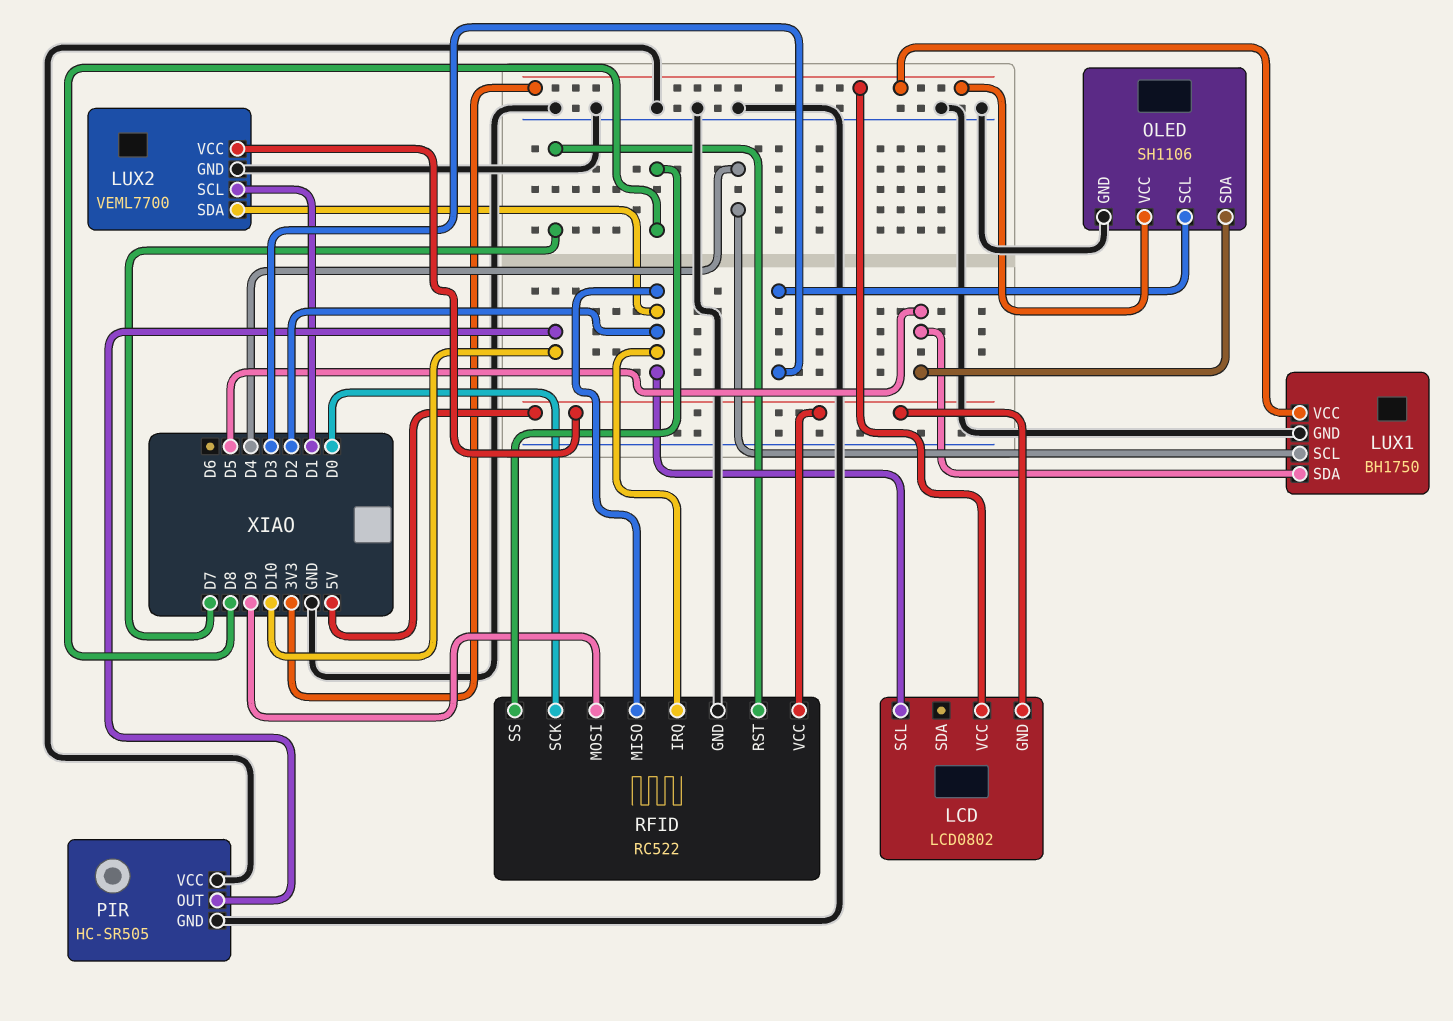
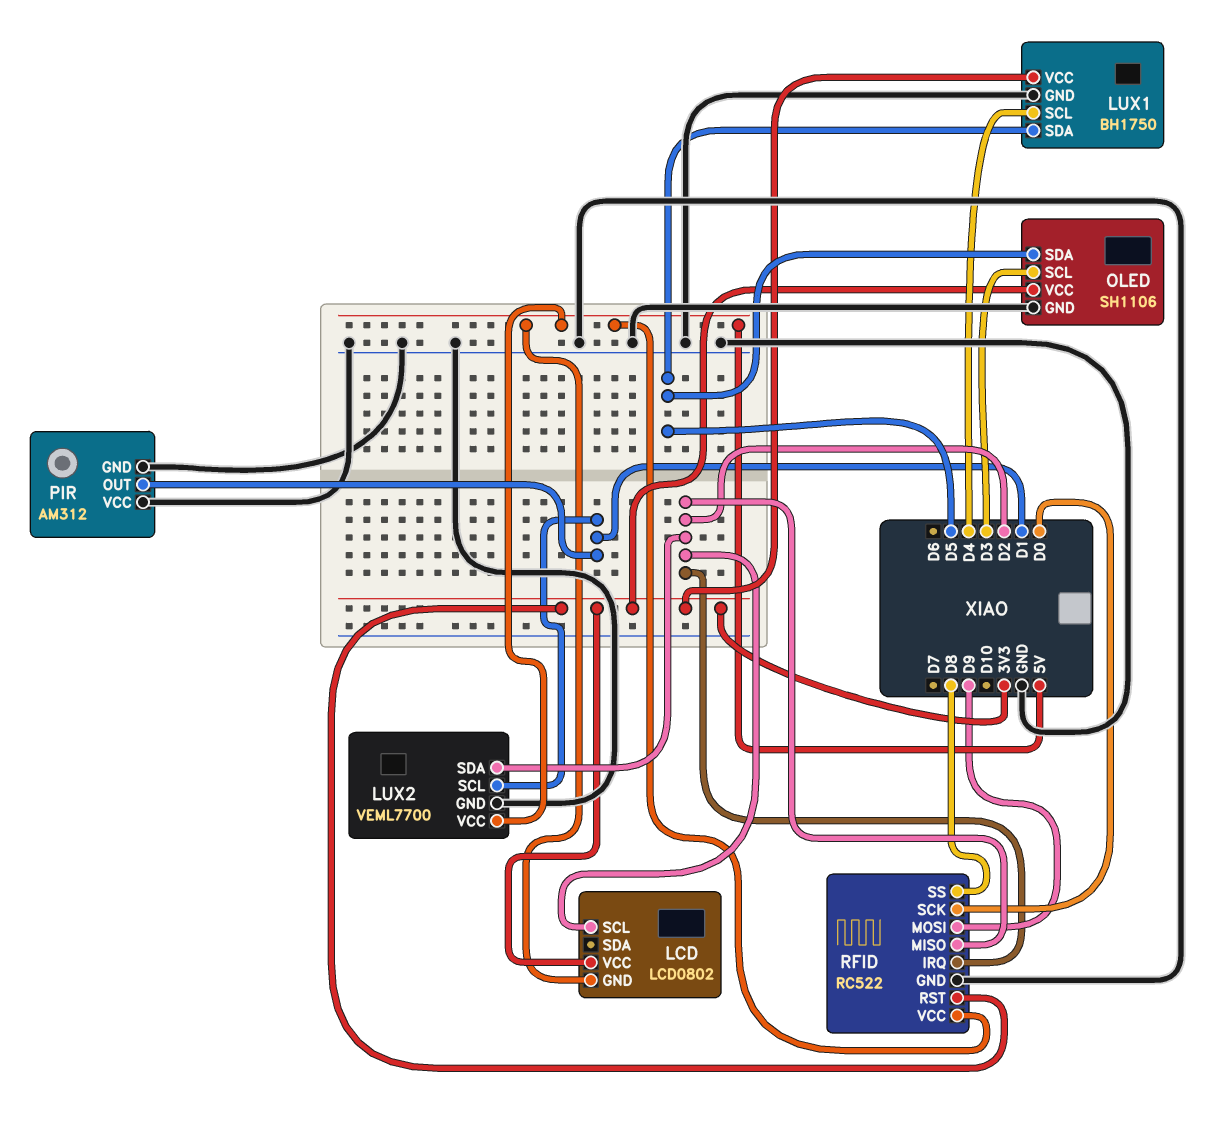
PIR: HC-SR505 -> AM312
PIR pin OUT: D10 -> D1
RFID pin RST: D7 -> 3V3

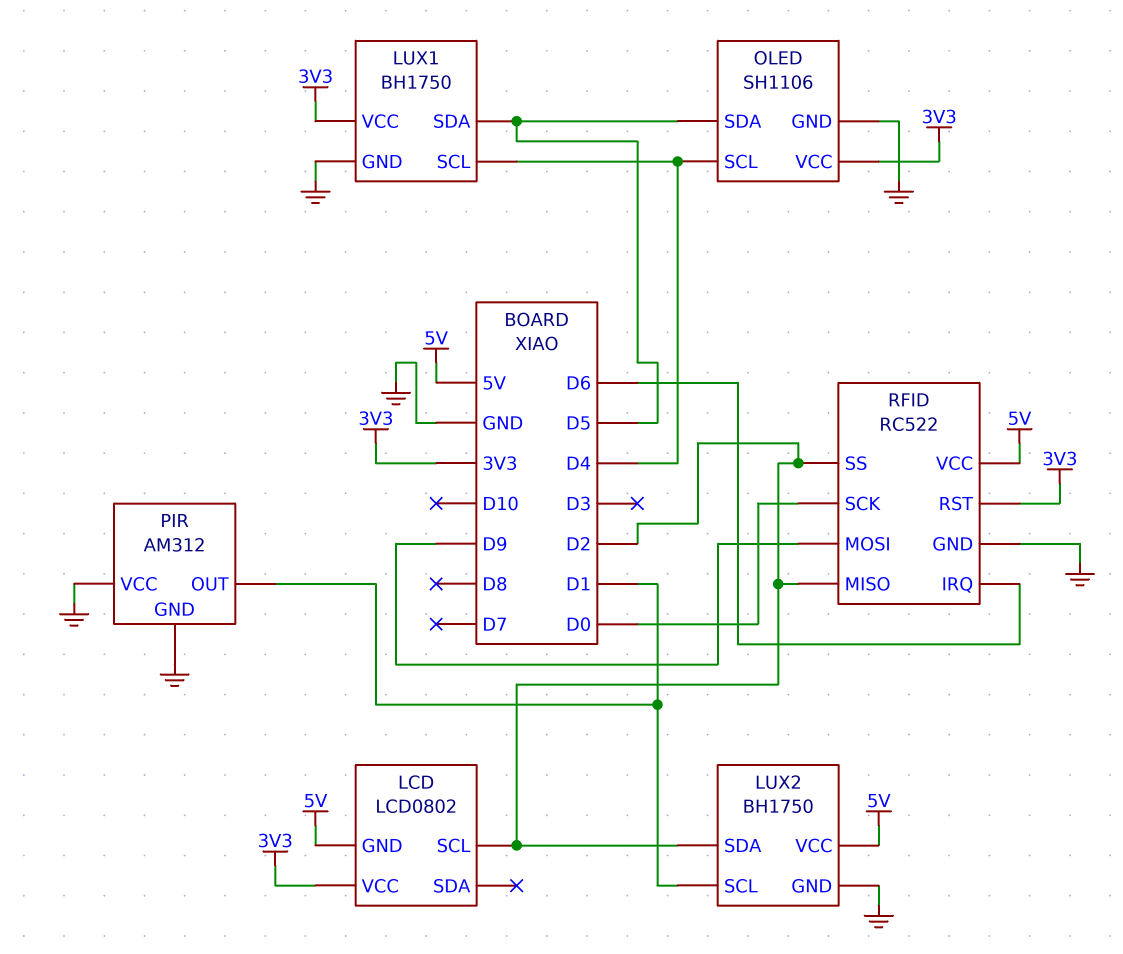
LUX2: VEML7700 -> BH1750
OLED pin SCL: D3 -> D4
RFID pin IRQ: D2 -> D6
RFID pin SS: D8 -> D2

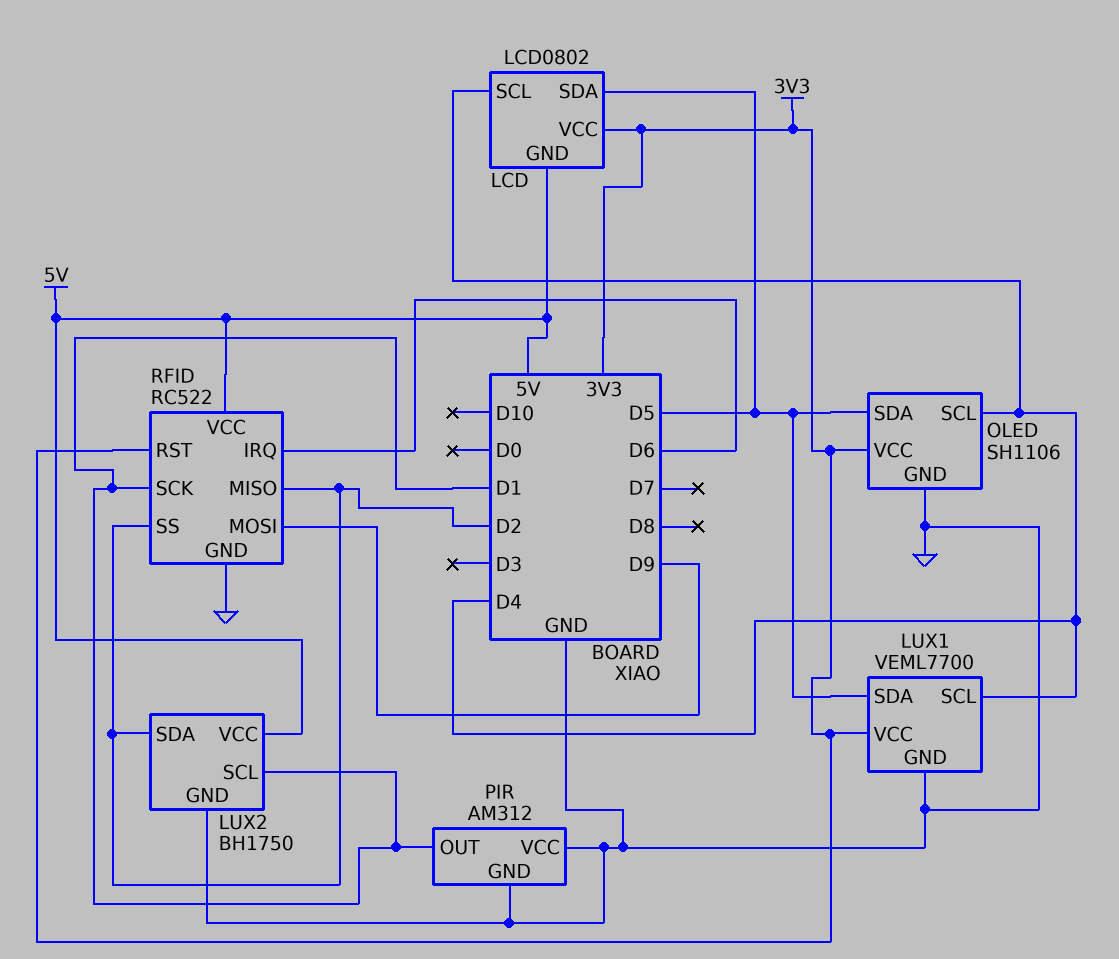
LCD pin SCL: D2 -> D4
LCD pin SDA: none -> D5
LUX1: BH1750 -> VEML7700
RFID pin SCK: D0 -> D1

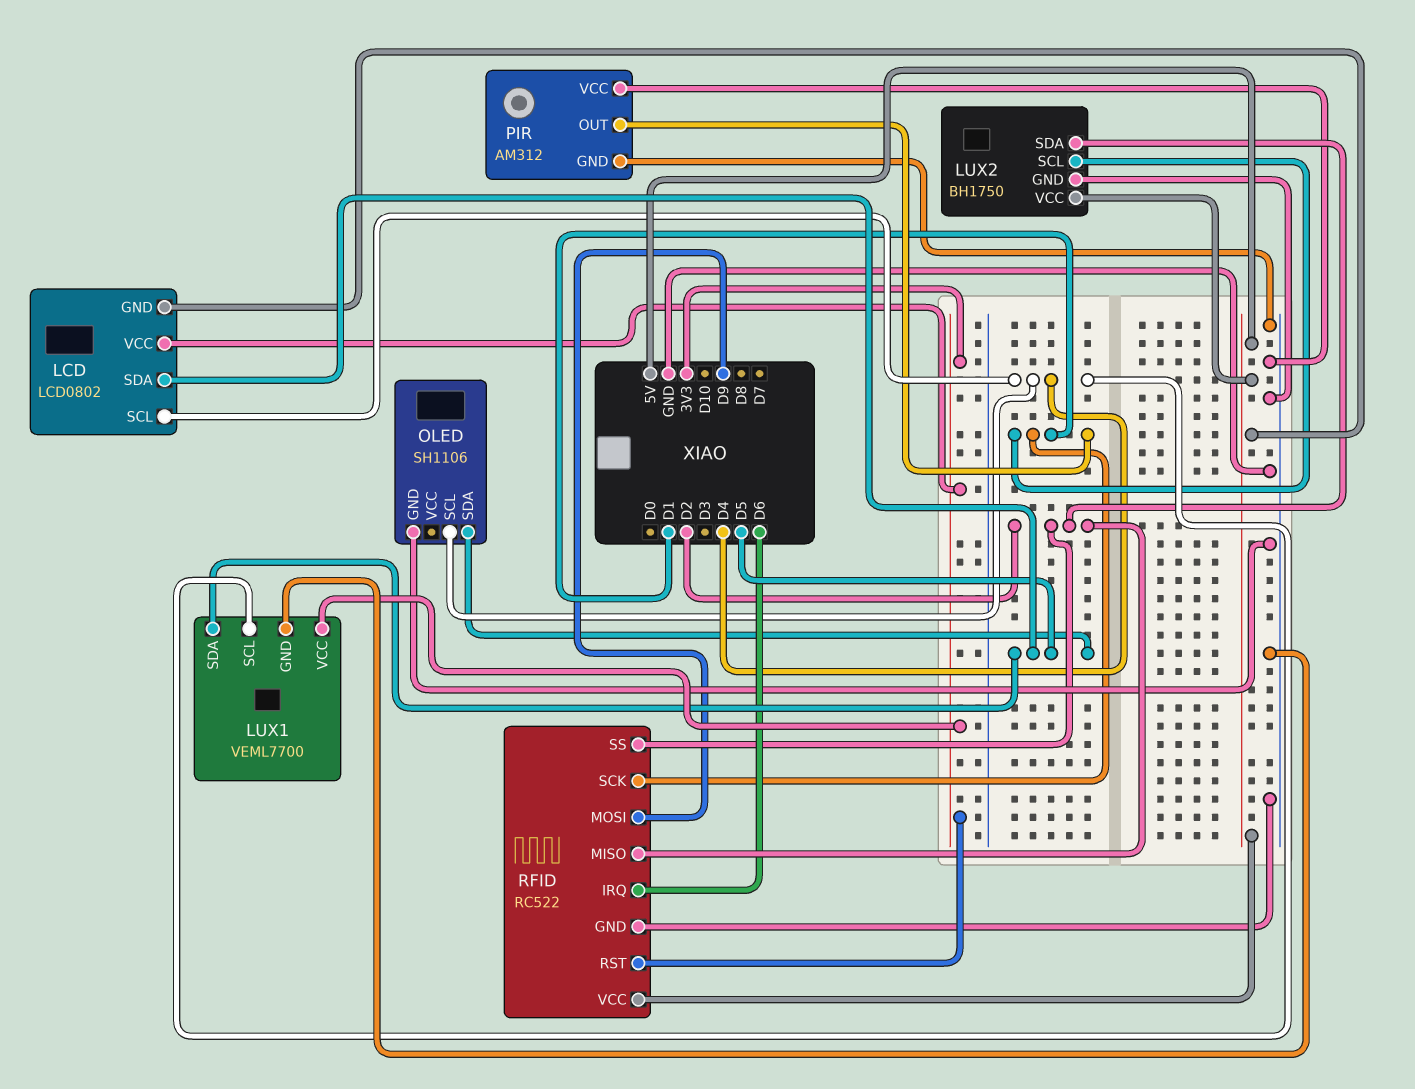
OLED pin VCC: 3V3 -> none

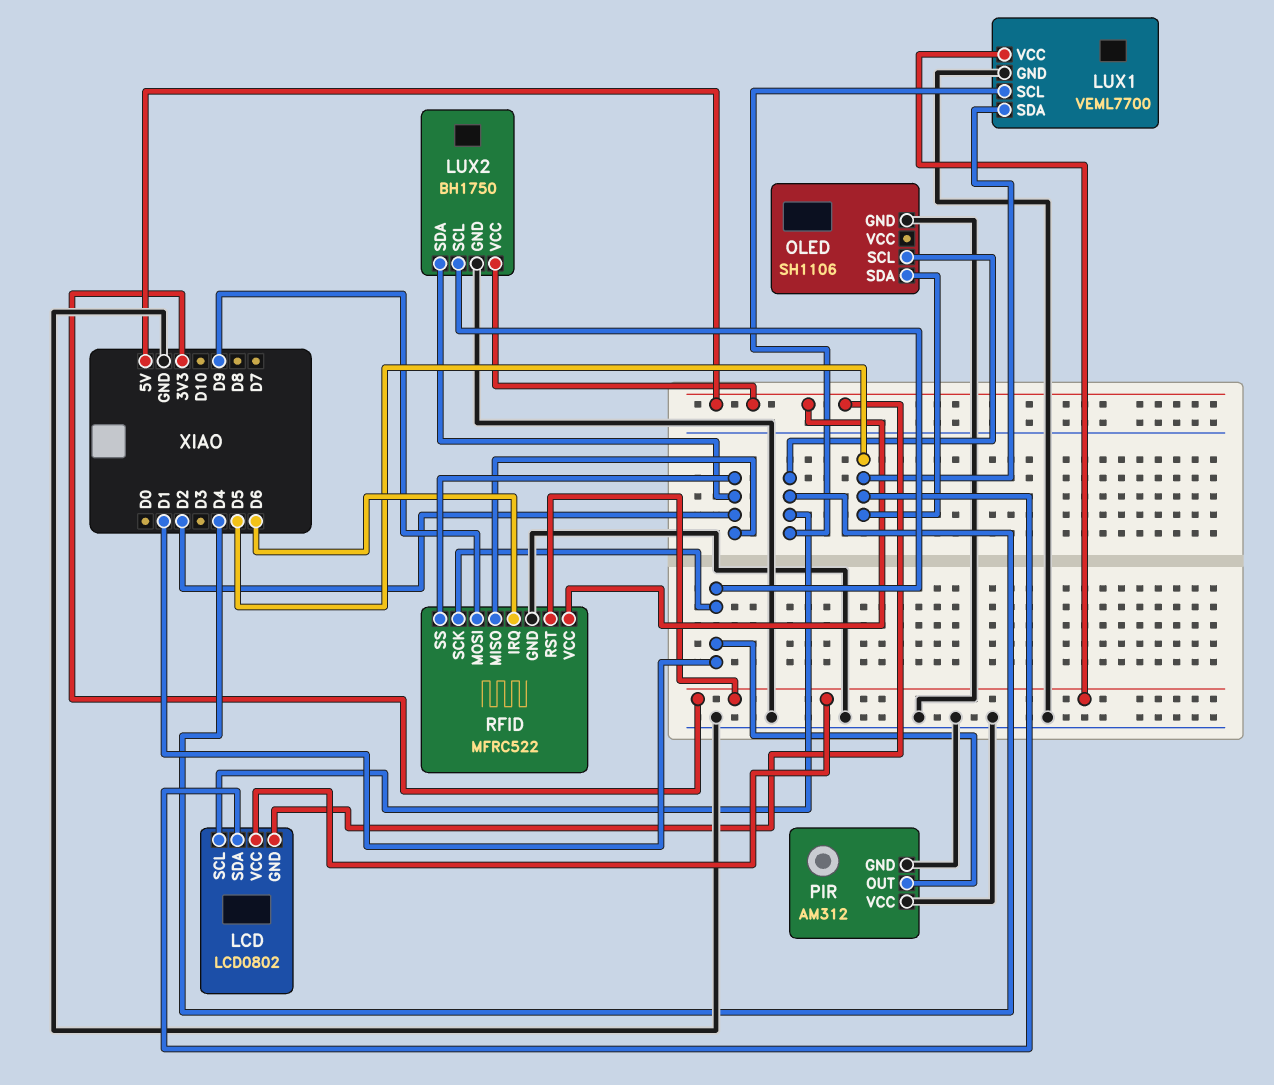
RFID: RC522 -> MFRC522

